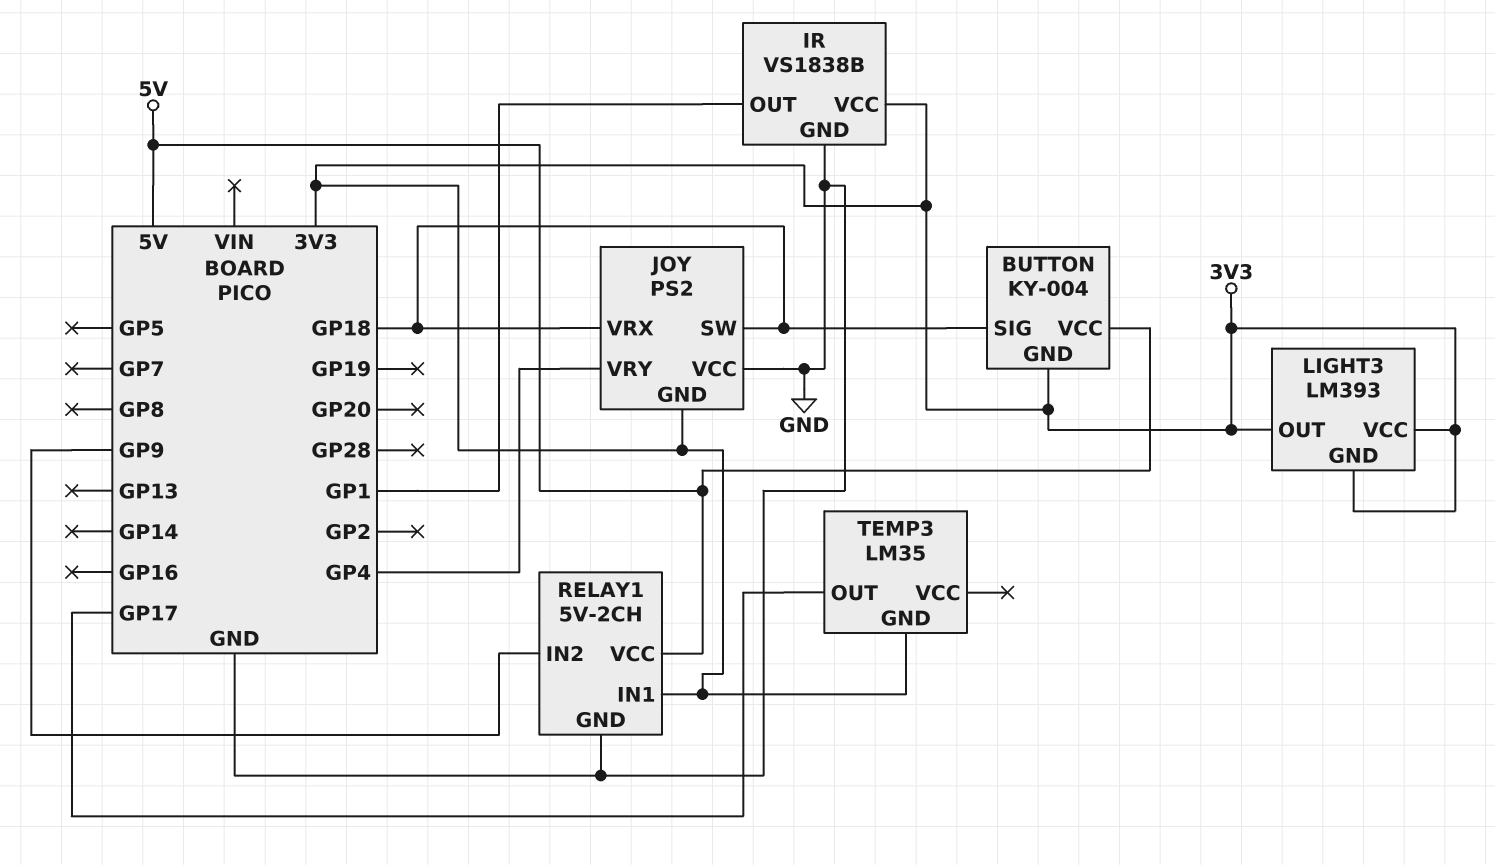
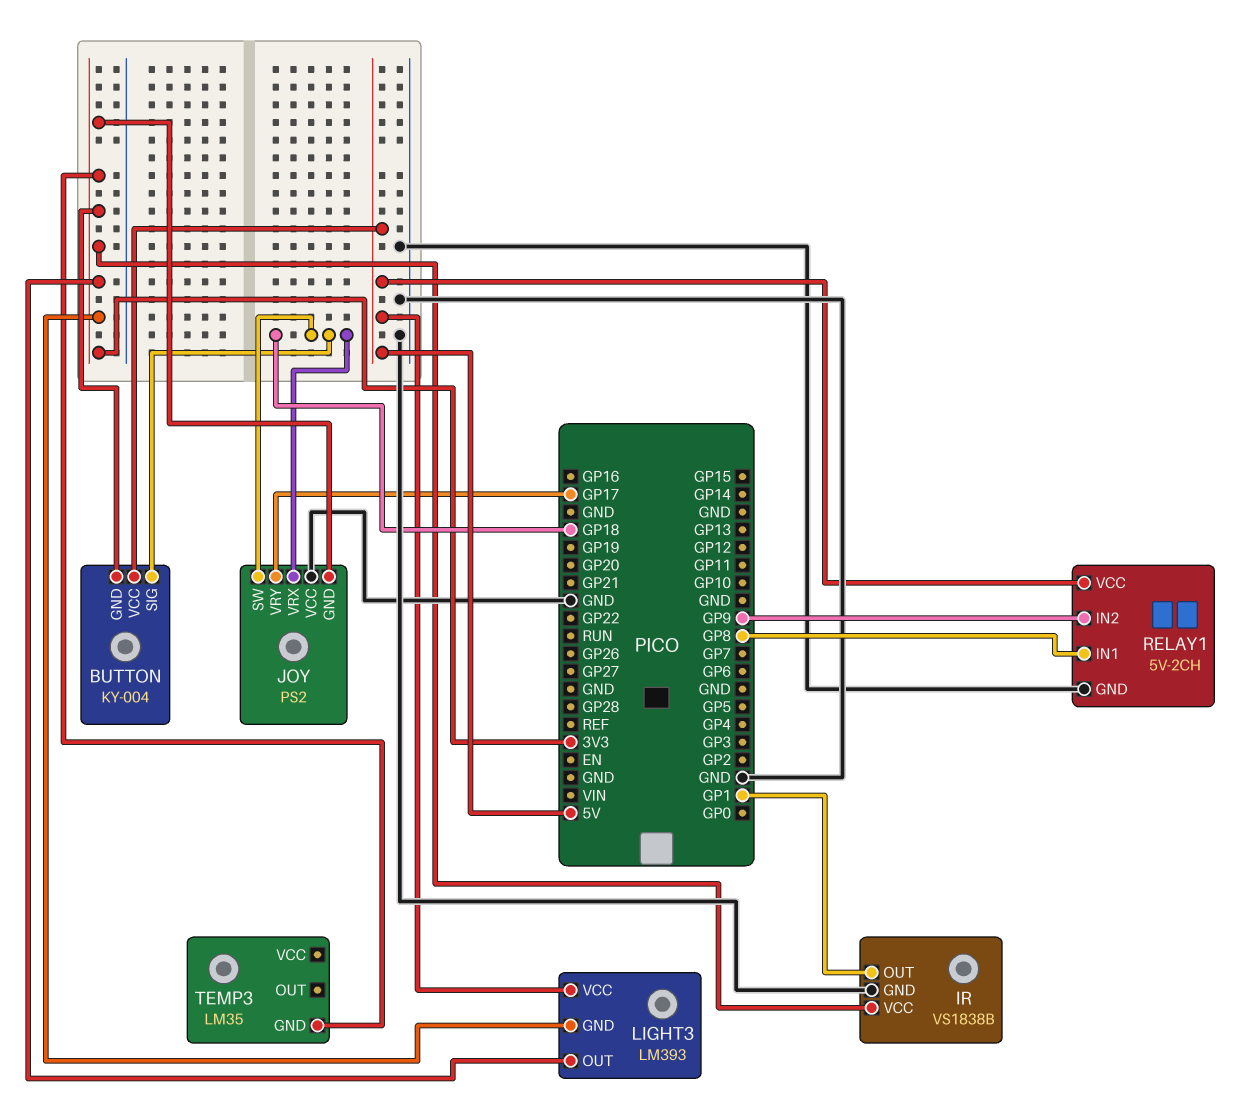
JOY pin VRY: GP4 -> GP17
LIGHT3 pin VCC: 3V3 -> 5V
RELAY1 pin IN1: 3V3 -> GP8
TEMP3 pin OUT: GP17 -> none

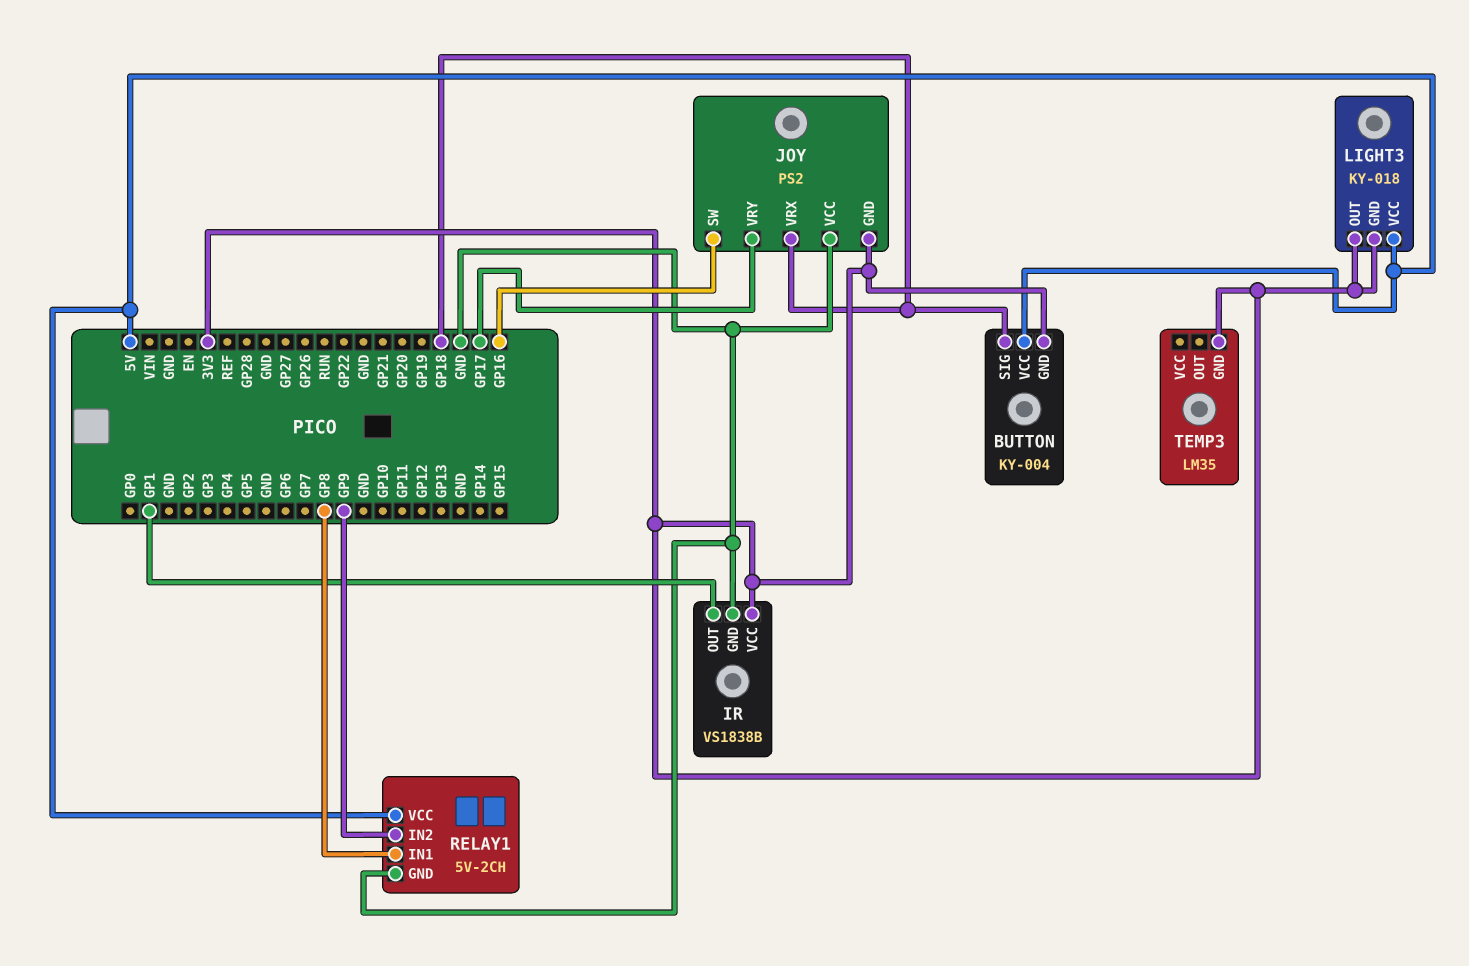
JOY pin SW: GP18 -> GP16
LIGHT3: LM393 -> KY-018

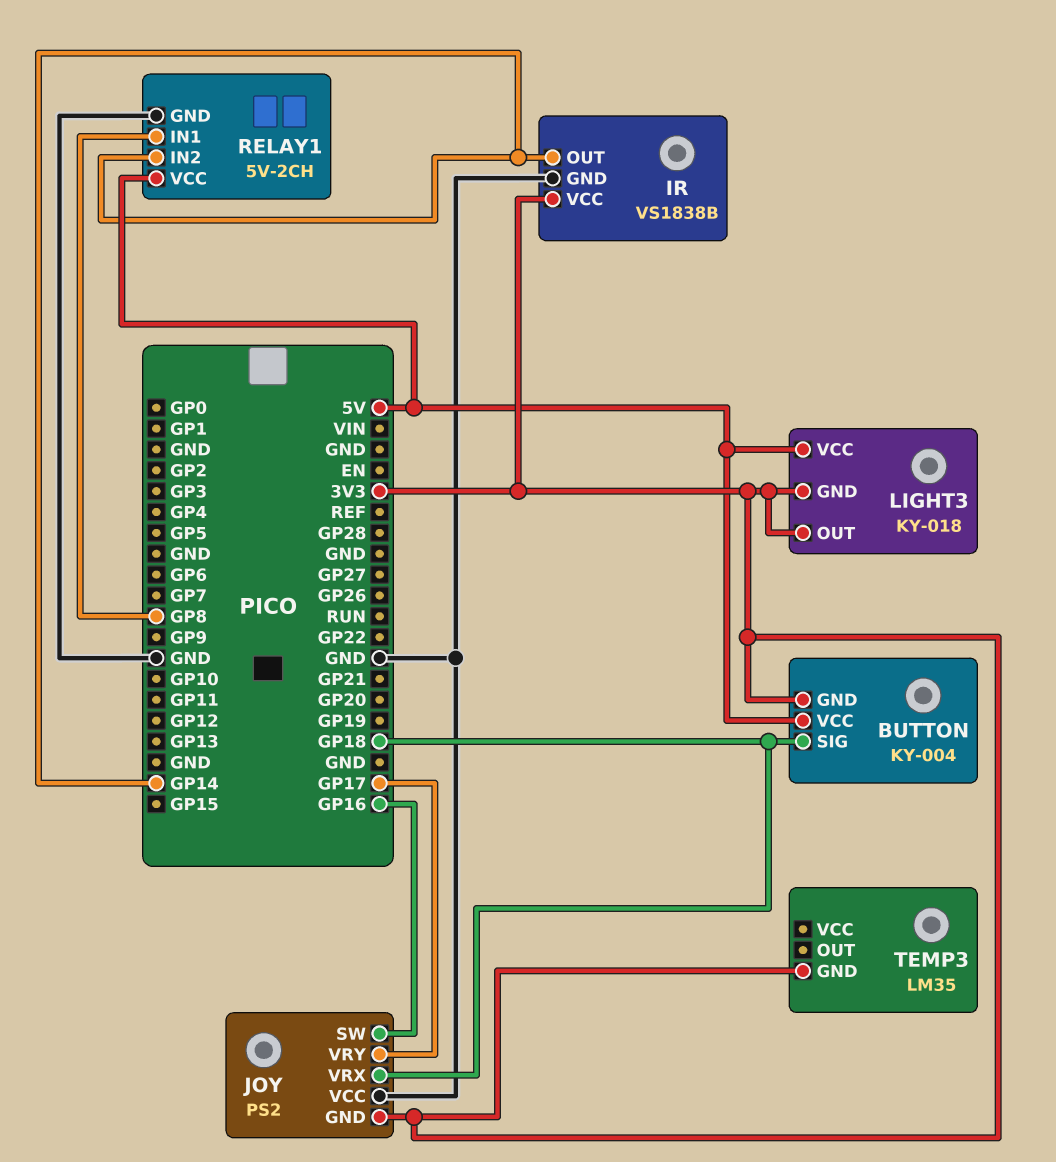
IR pin OUT: GP1 -> GP14
RELAY1 pin IN2: GP9 -> GP14

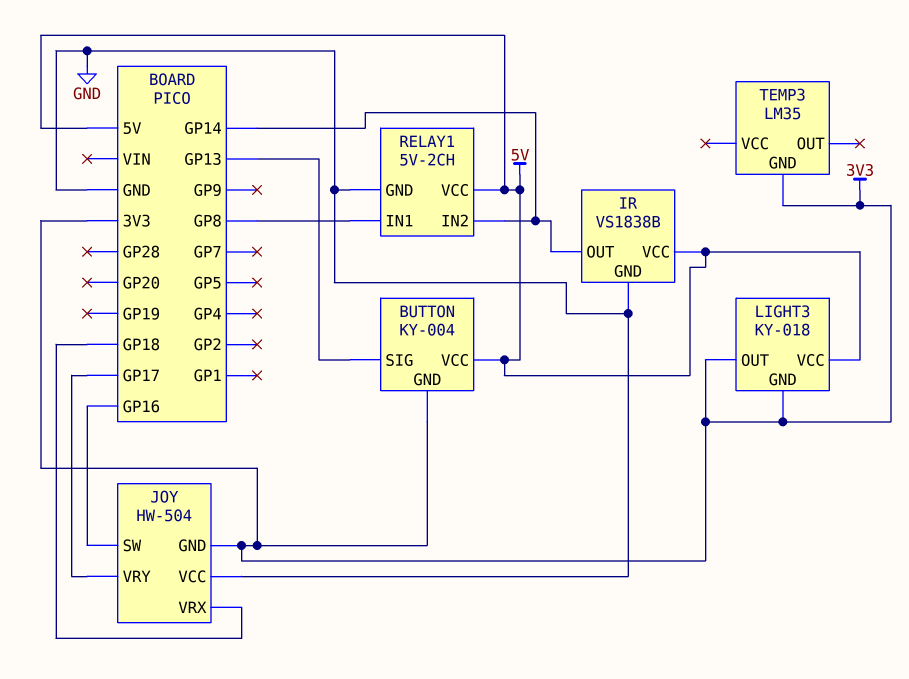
BUTTON pin SIG: GP18 -> GP13
IR pin VCC: 3V3 -> 5V
JOY: PS2 -> HW-504

